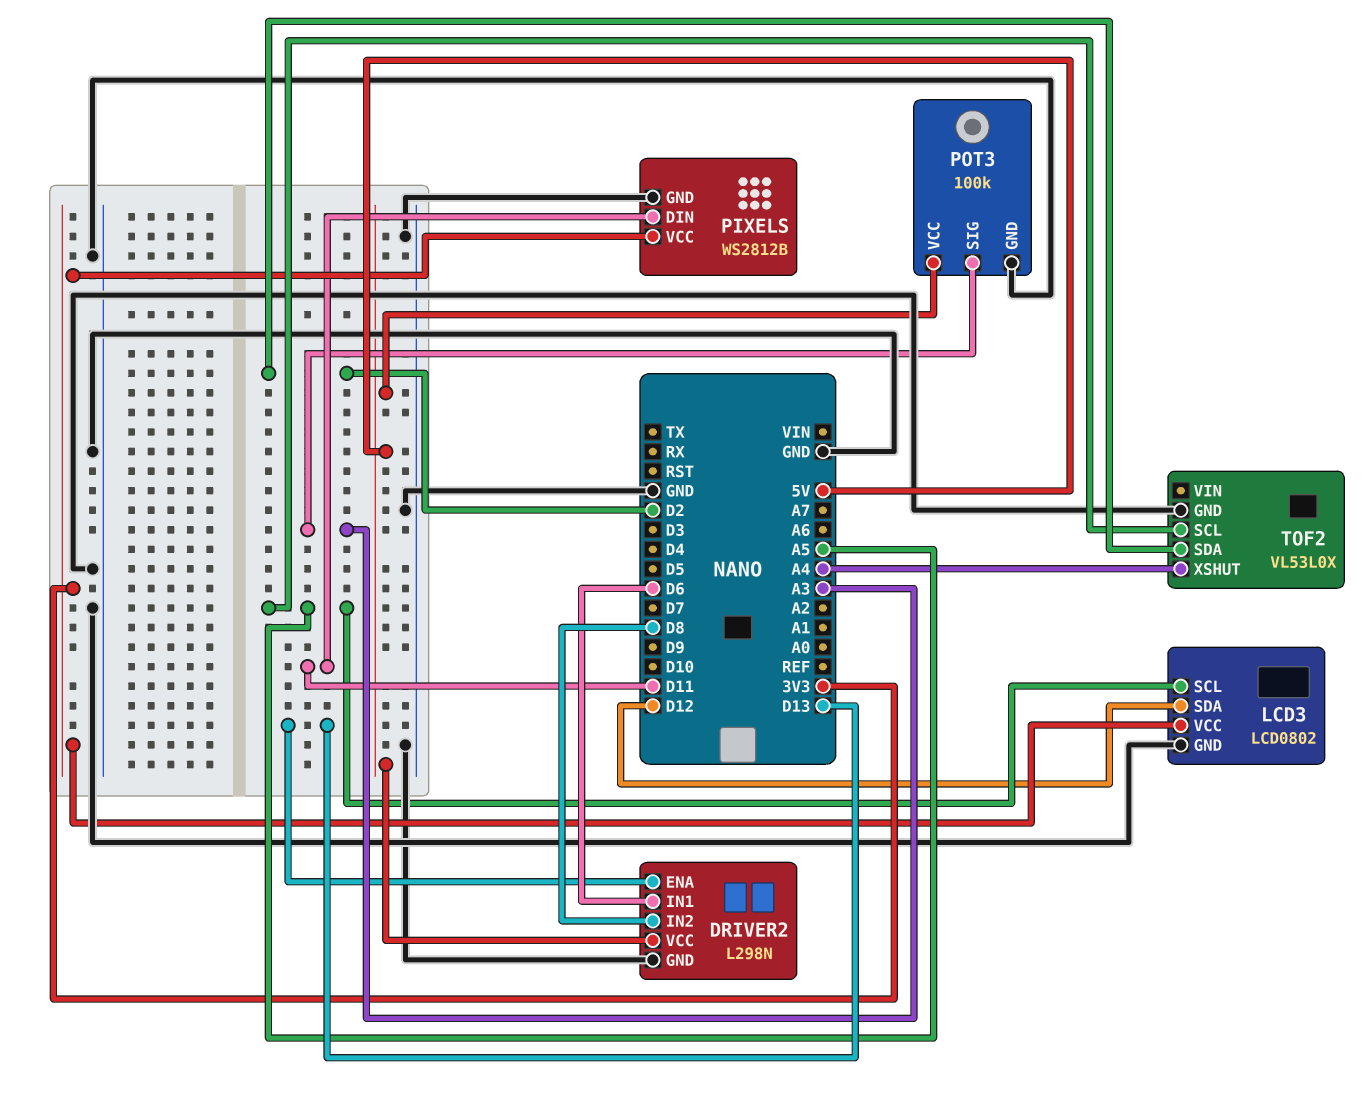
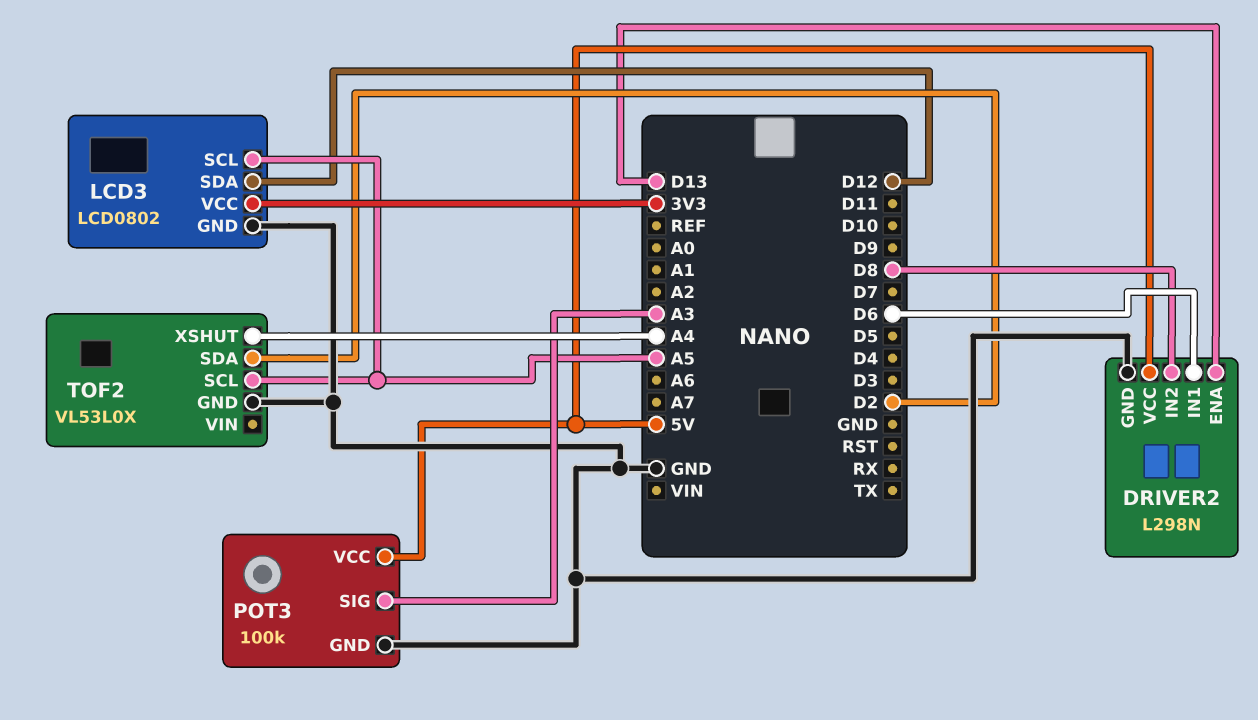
PIXELS: WS2812B -> none
PIXELS pin DIN: D11 -> none
PIXELS pin GND: GND -> none
PIXELS pin VCC: 3V3 -> none

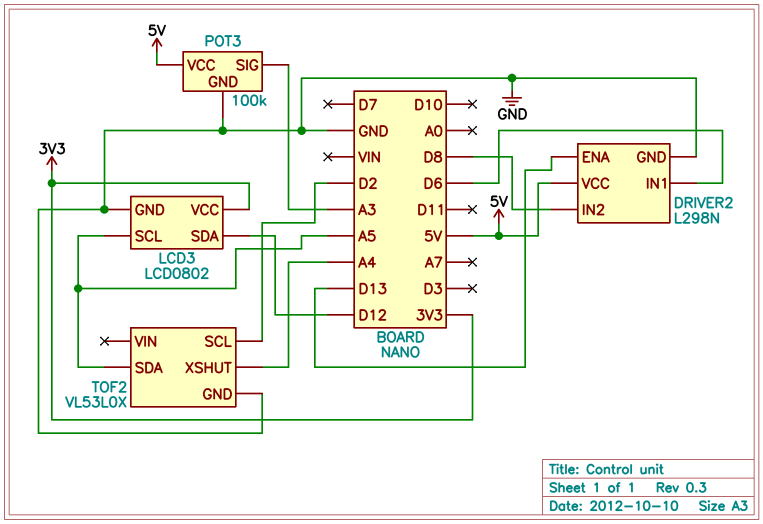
TOF2 pin SCL: A5 -> D2
TOF2 pin SDA: D2 -> A5

